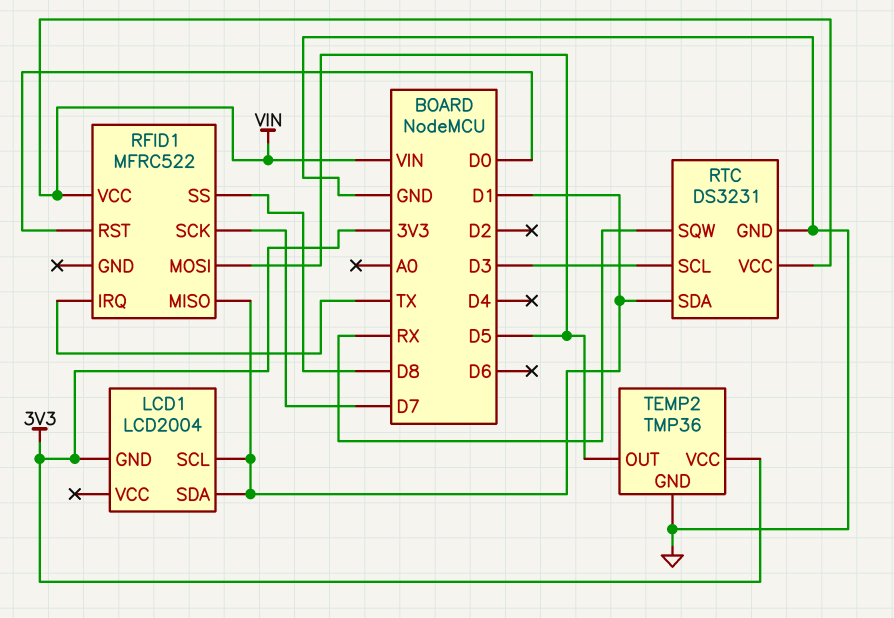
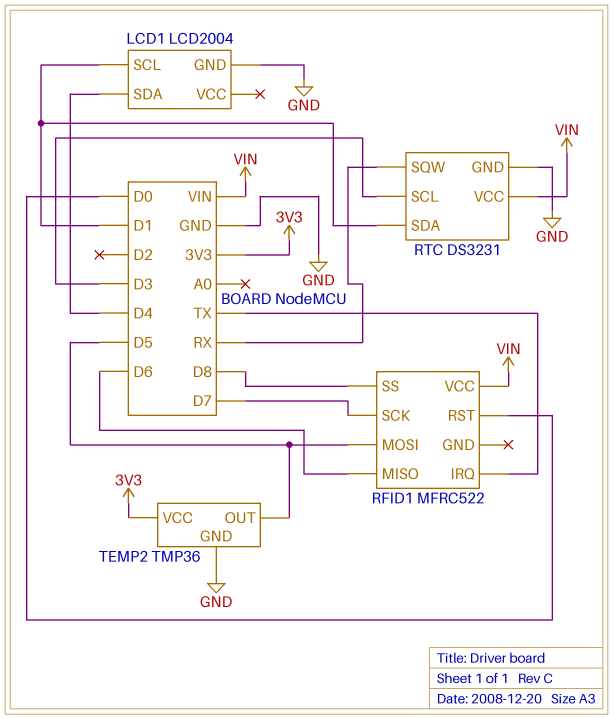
LCD1 pin GND: 3V3 -> GND
LCD1 pin SDA: D1 -> D4
RFID1 pin MISO: D1 -> D6

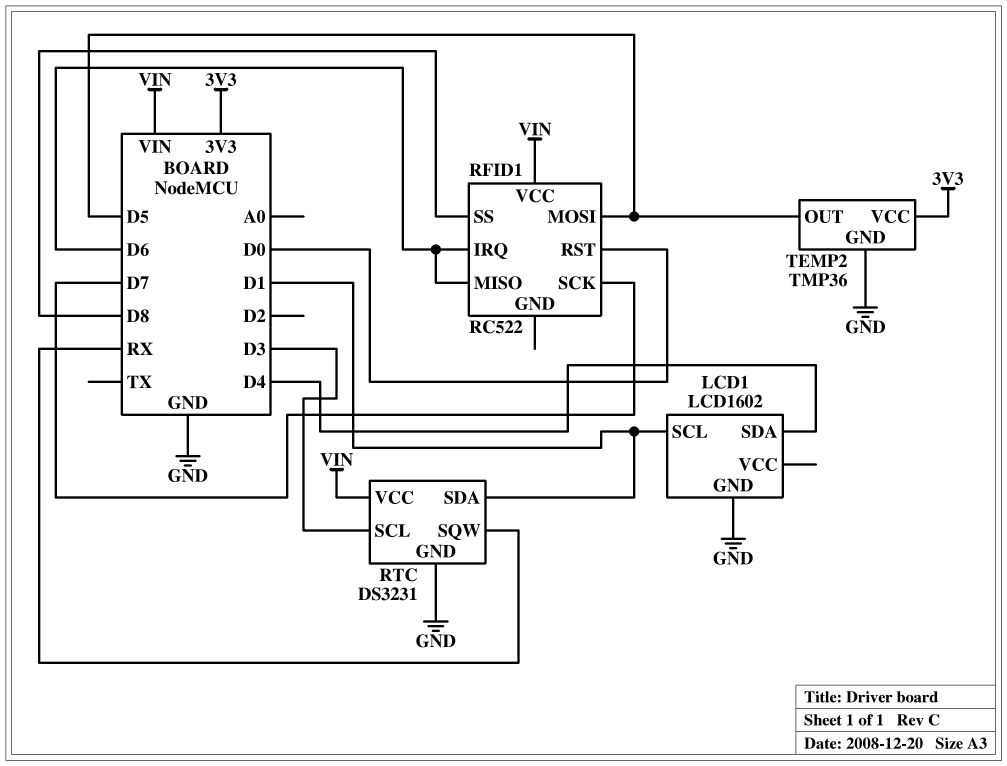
LCD1: LCD2004 -> LCD1602
RFID1: MFRC522 -> RC522
RFID1 pin IRQ: TX -> D6

